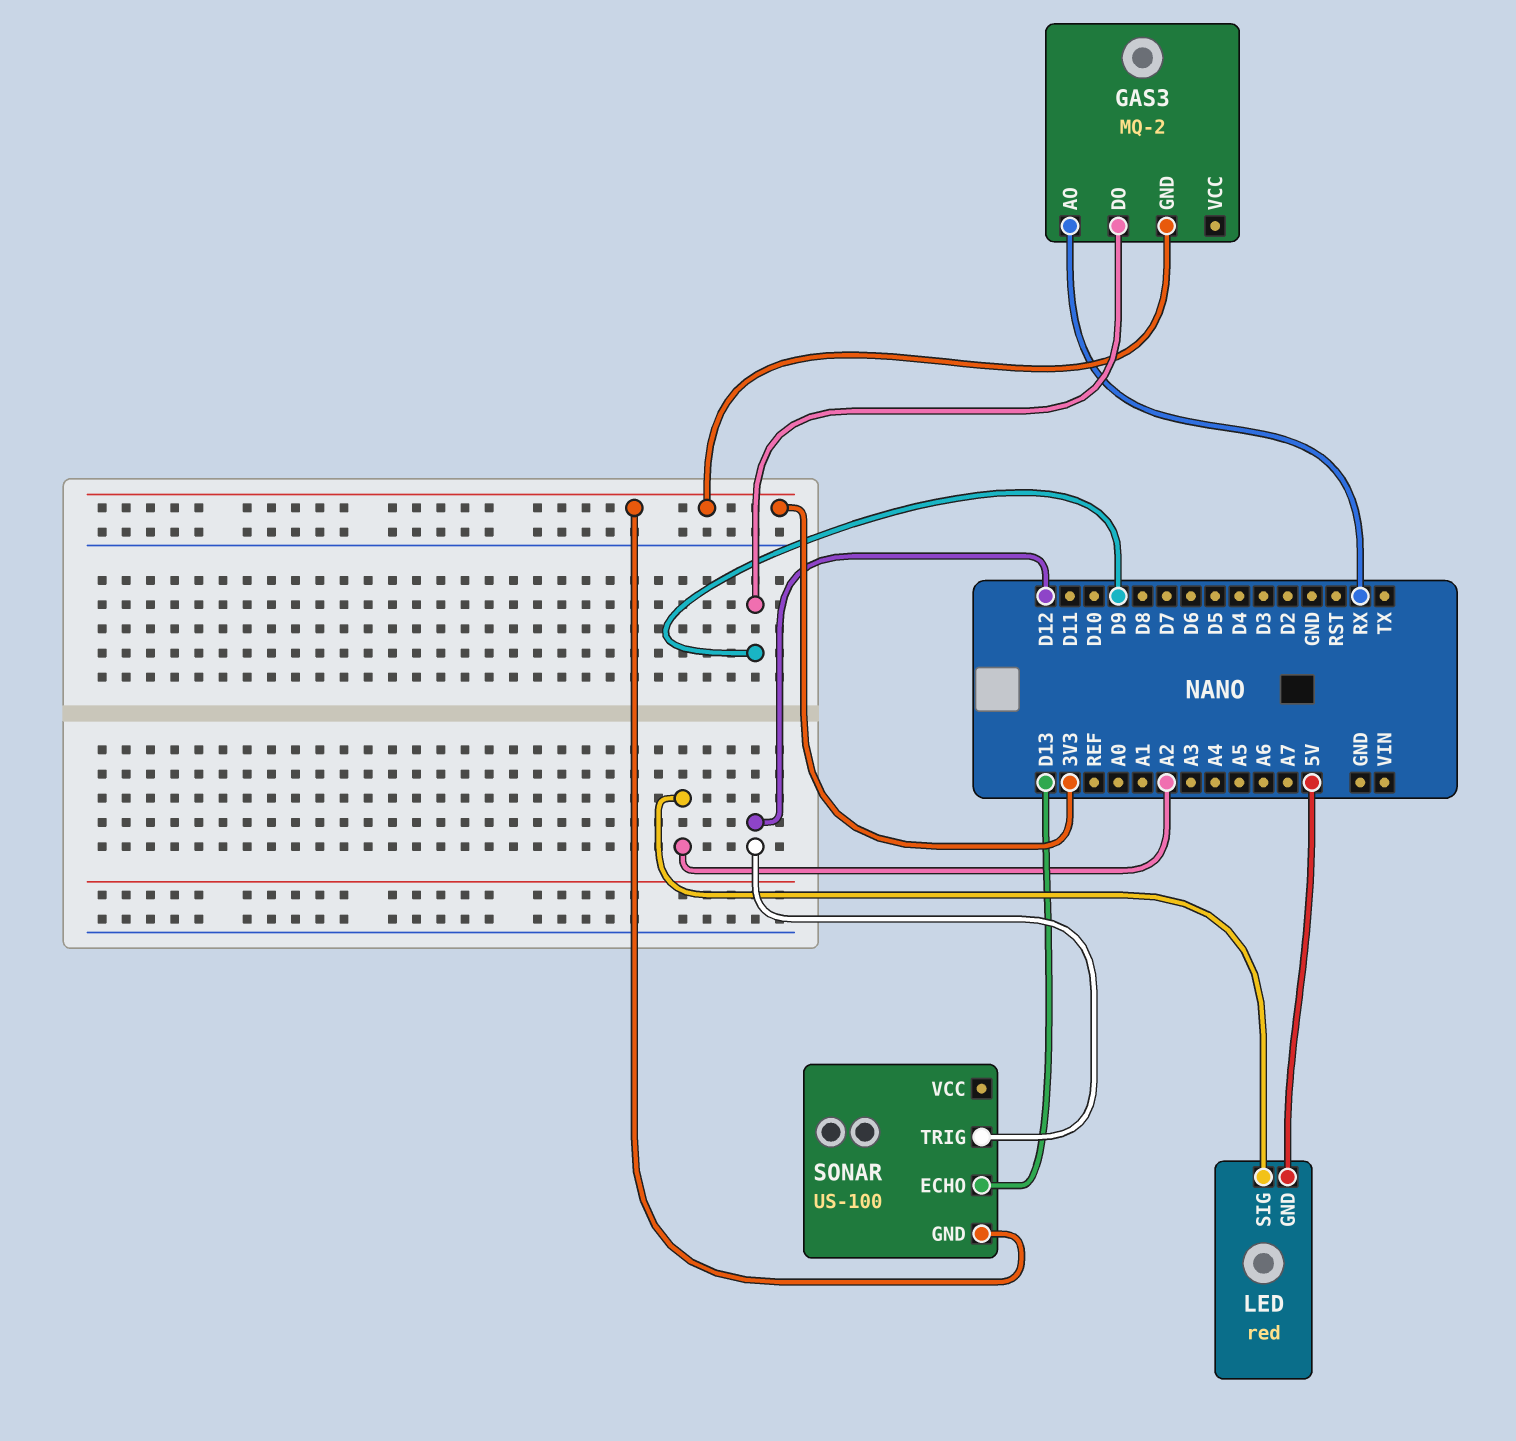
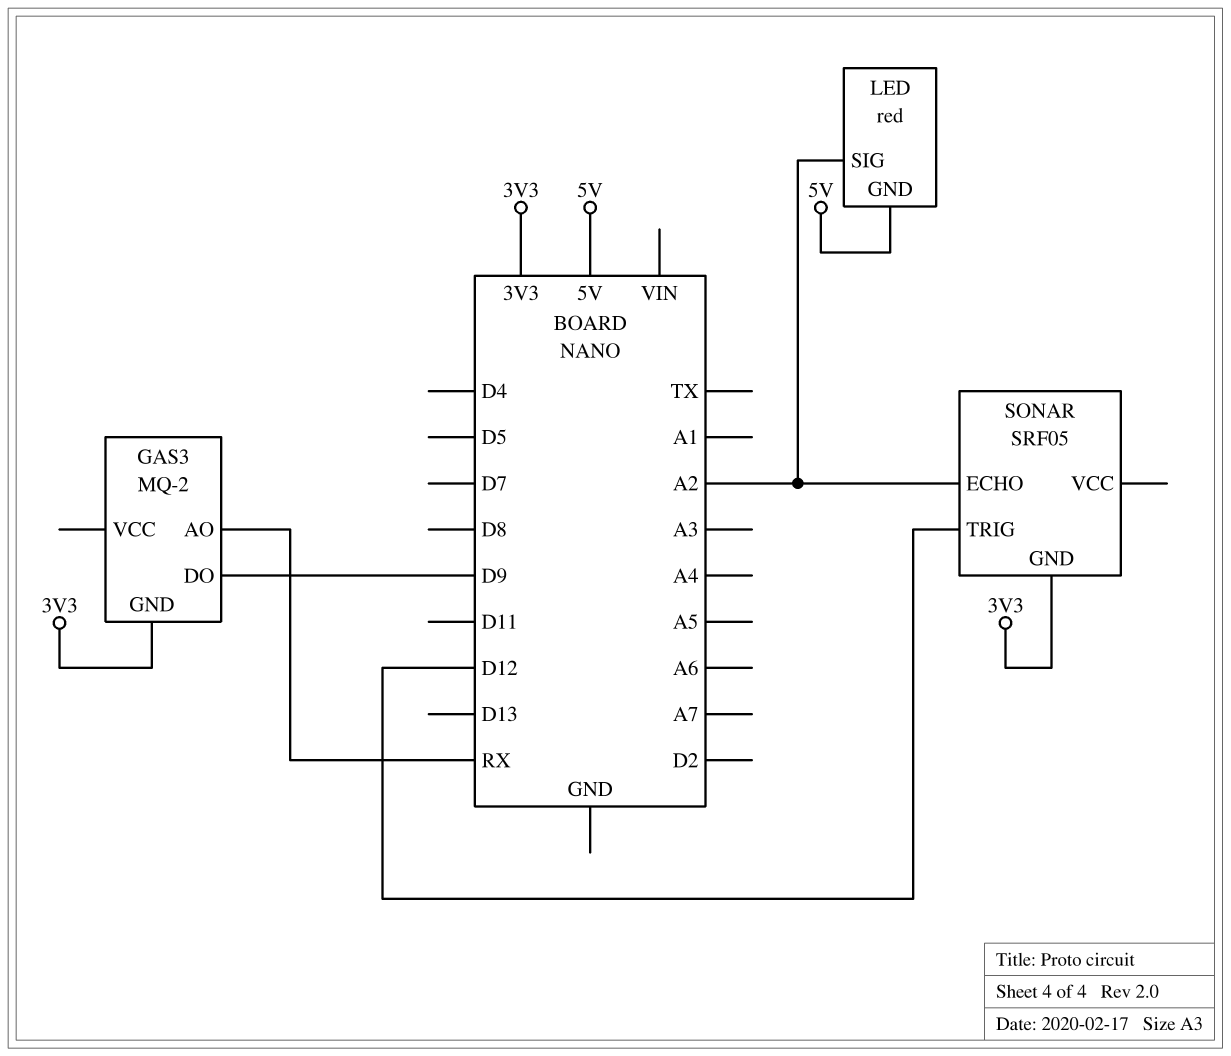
SONAR: US-100 -> SRF05
SONAR pin ECHO: D13 -> A2

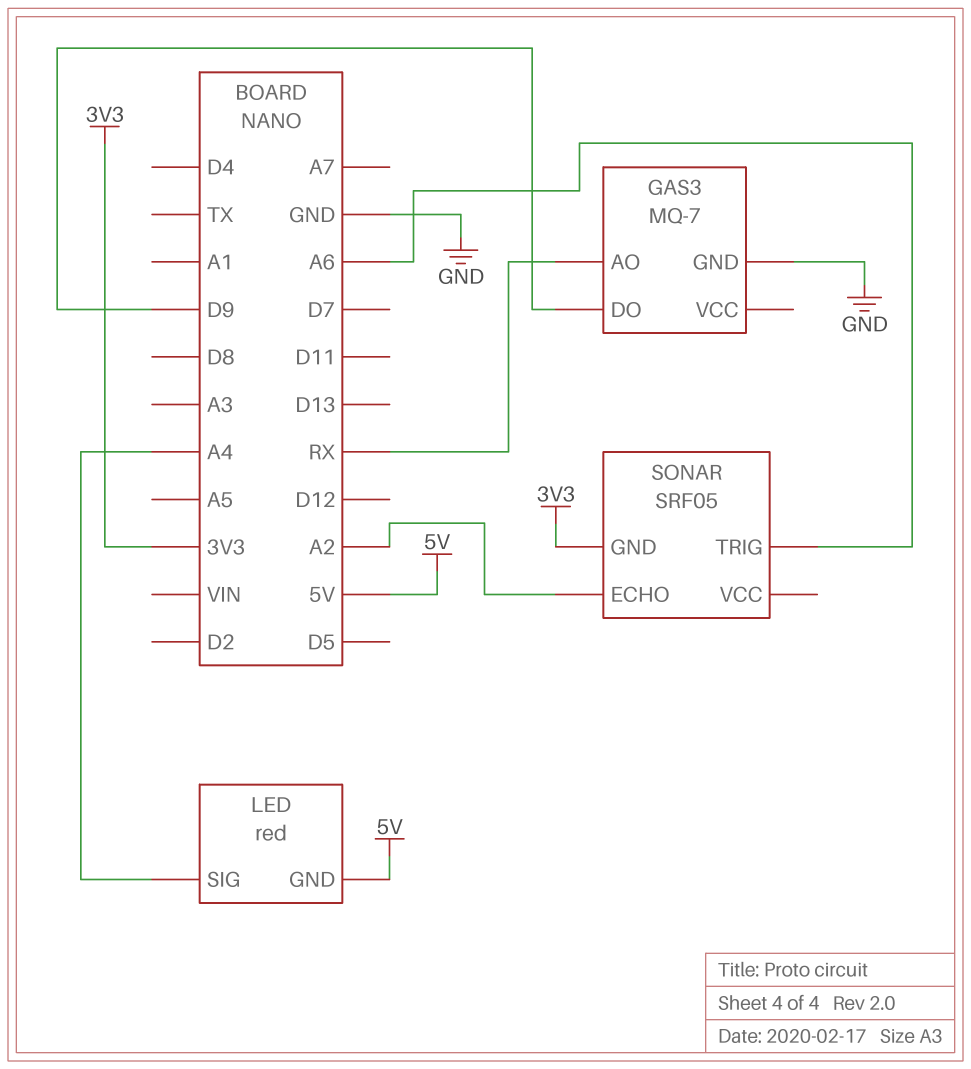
GAS3: MQ-2 -> MQ-7
GAS3 pin GND: 3V3 -> GND
LED pin SIG: A2 -> A4
SONAR pin TRIG: D12 -> A6

